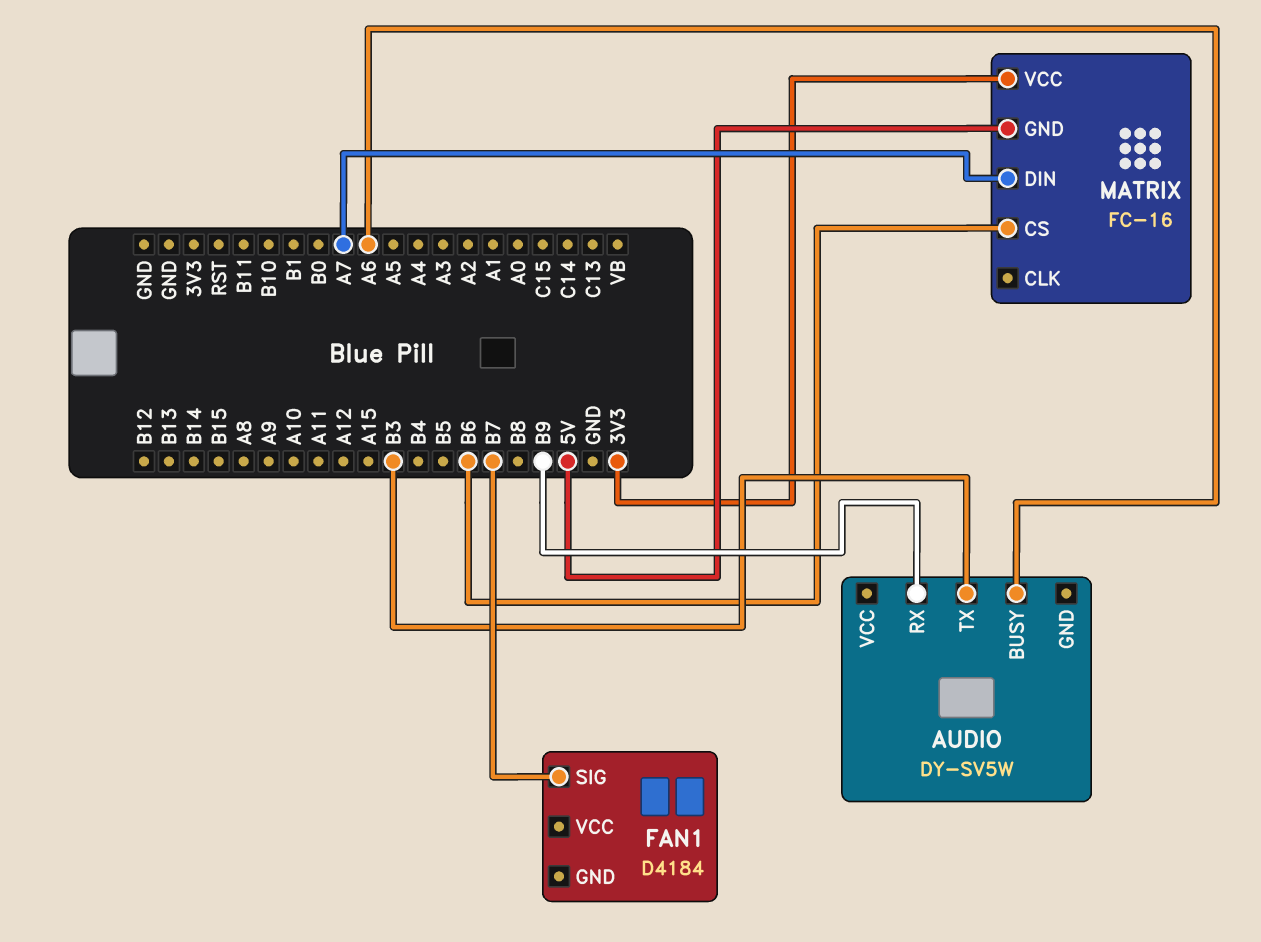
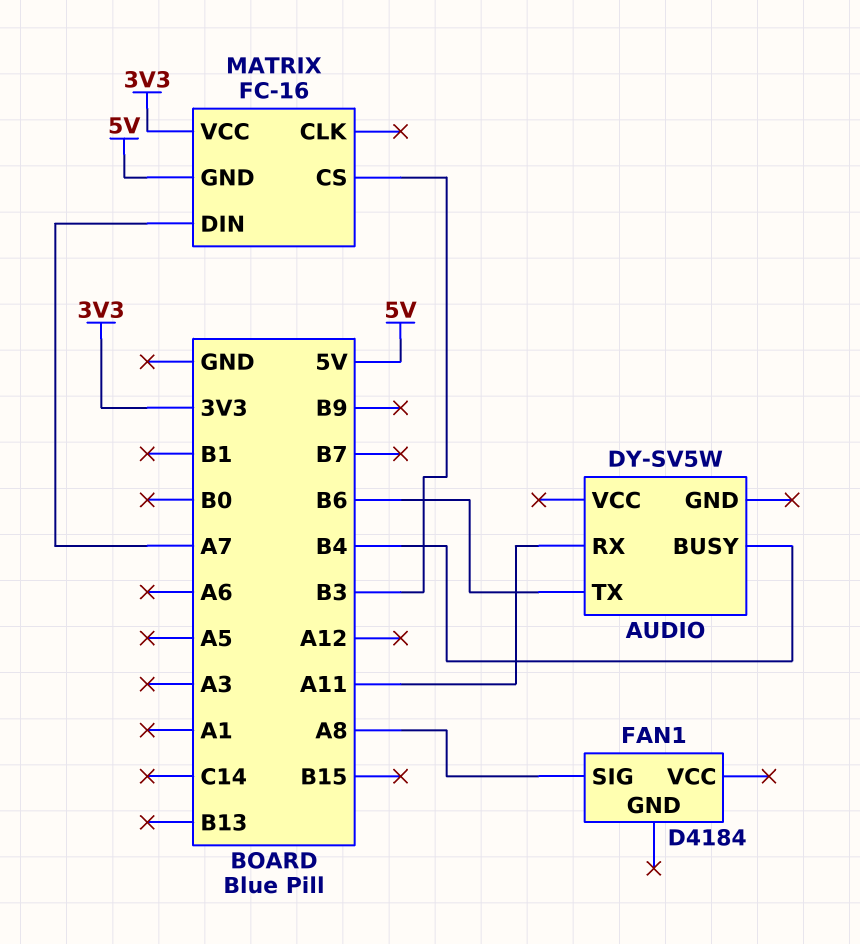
AUDIO pin BUSY: A6 -> B4
AUDIO pin RX: B9 -> A11
AUDIO pin TX: B3 -> B6
FAN1 pin SIG: B7 -> A8
MATRIX pin CS: B6 -> B3

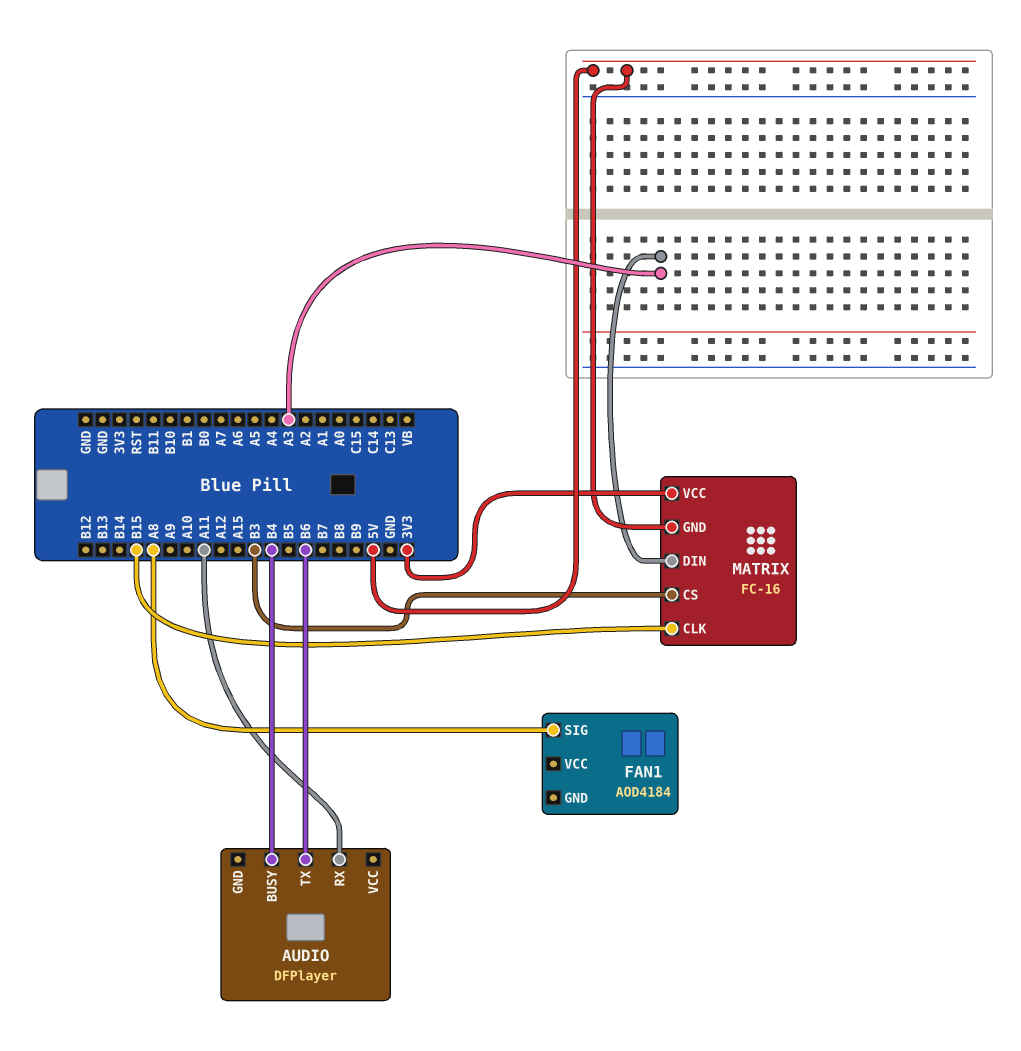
AUDIO: DY-SV5W -> DFPlayer
FAN1: D4184 -> AOD4184
MATRIX pin CLK: none -> B15
MATRIX pin DIN: A7 -> A3

